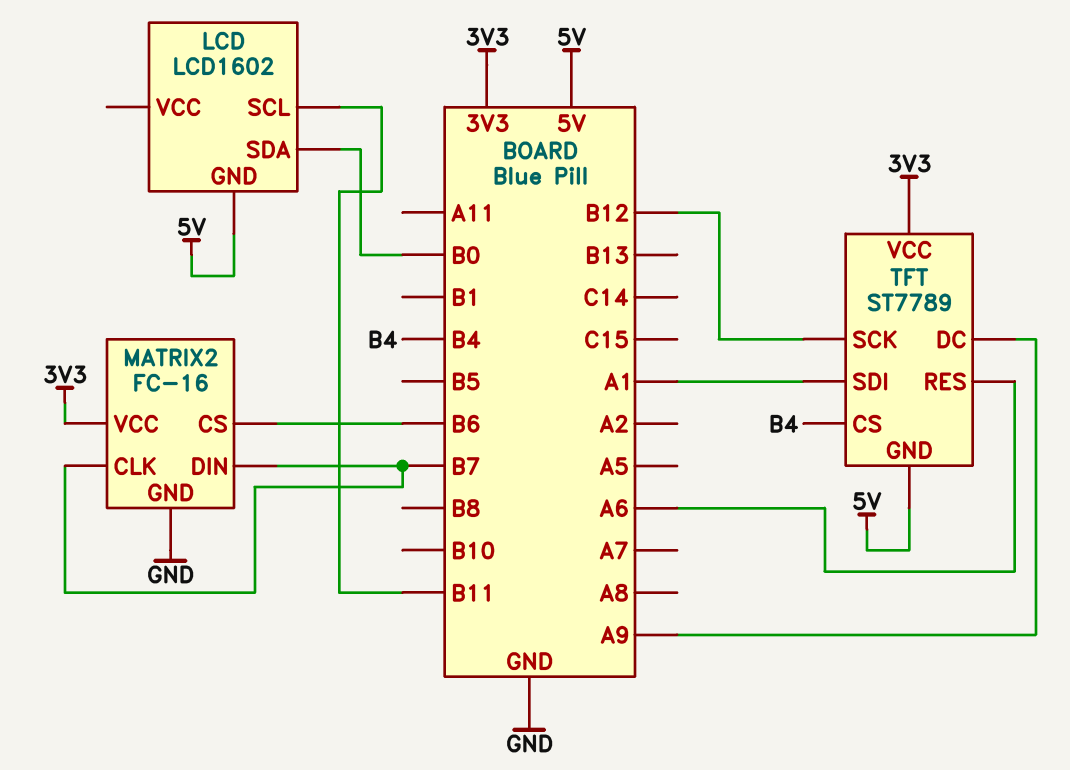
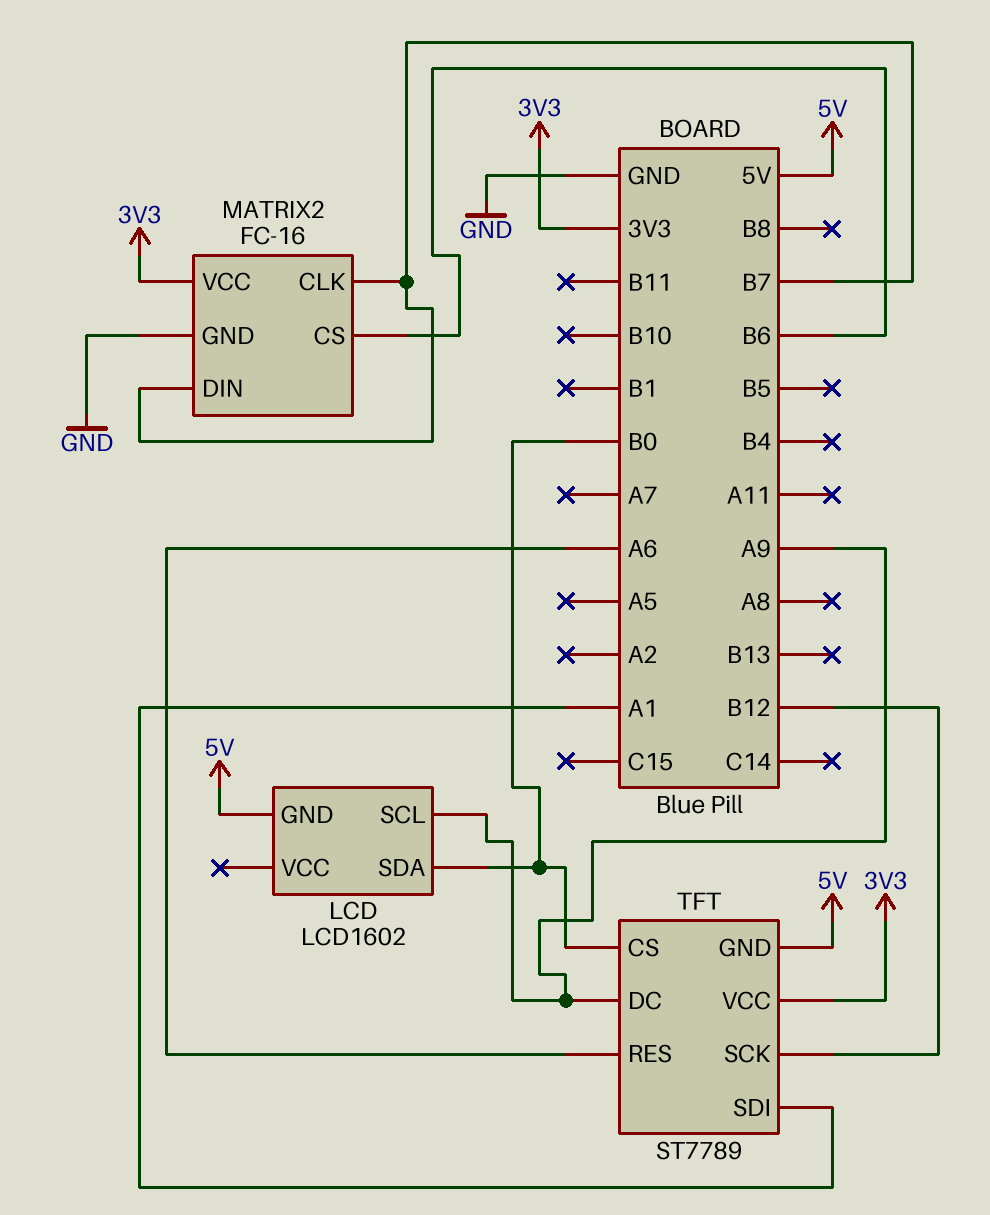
LCD pin SCL: B11 -> A9
TFT pin CS: B4 -> B0

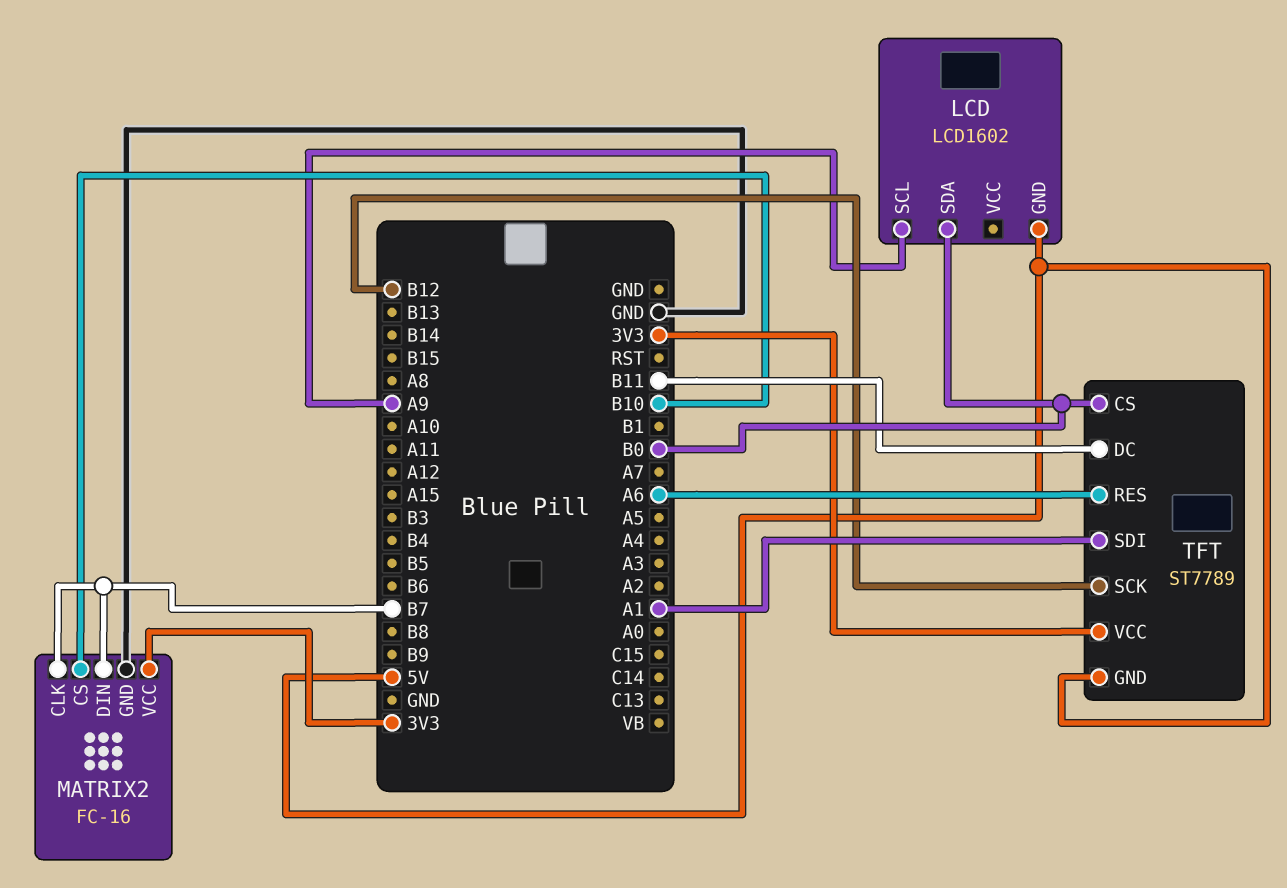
MATRIX2 pin CS: B6 -> B10
TFT pin DC: A9 -> B11

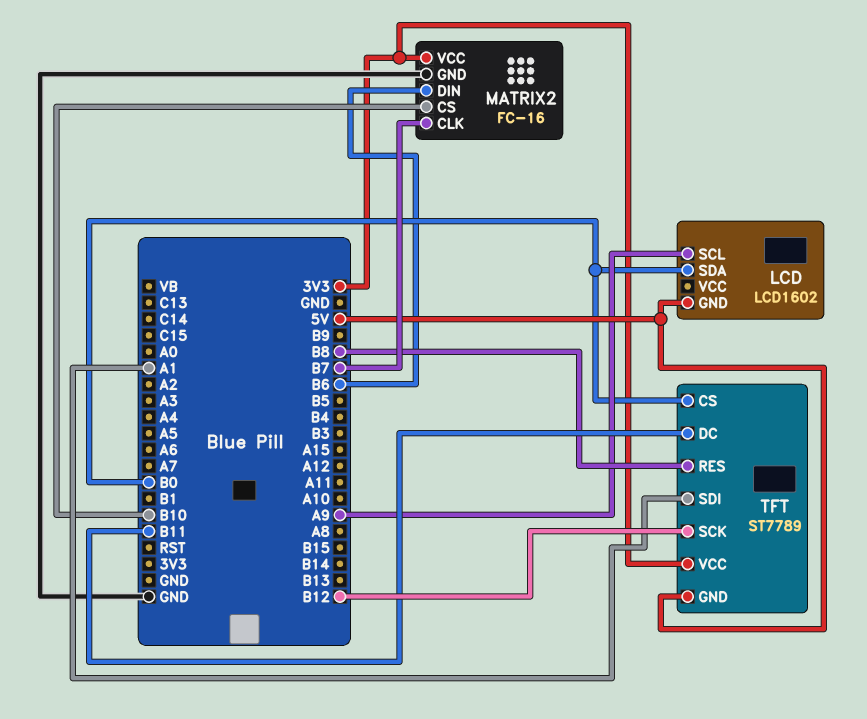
MATRIX2 pin DIN: B7 -> B6
TFT pin RES: A6 -> B8

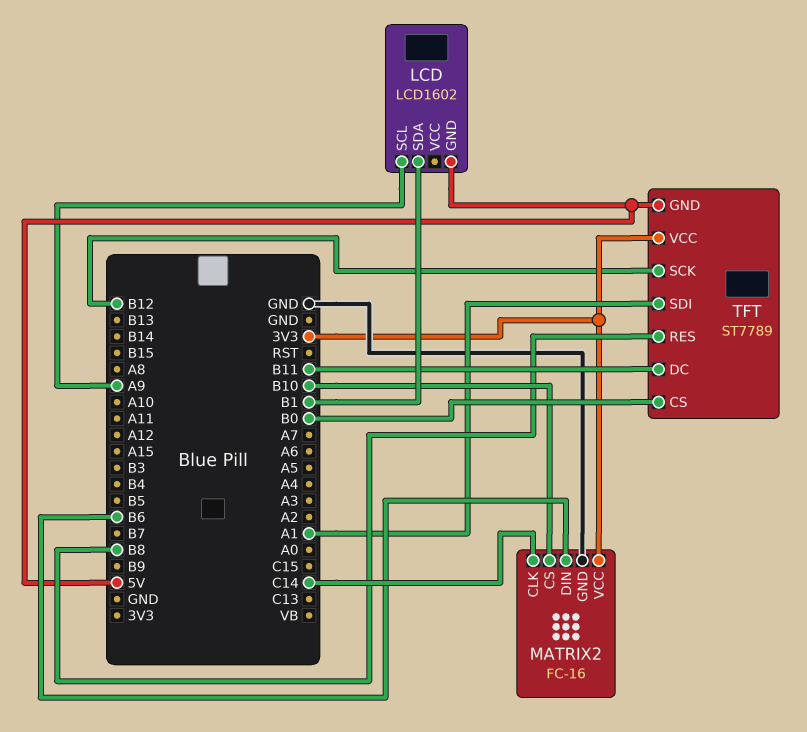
LCD pin SDA: B0 -> B1
MATRIX2 pin CLK: B7 -> C14

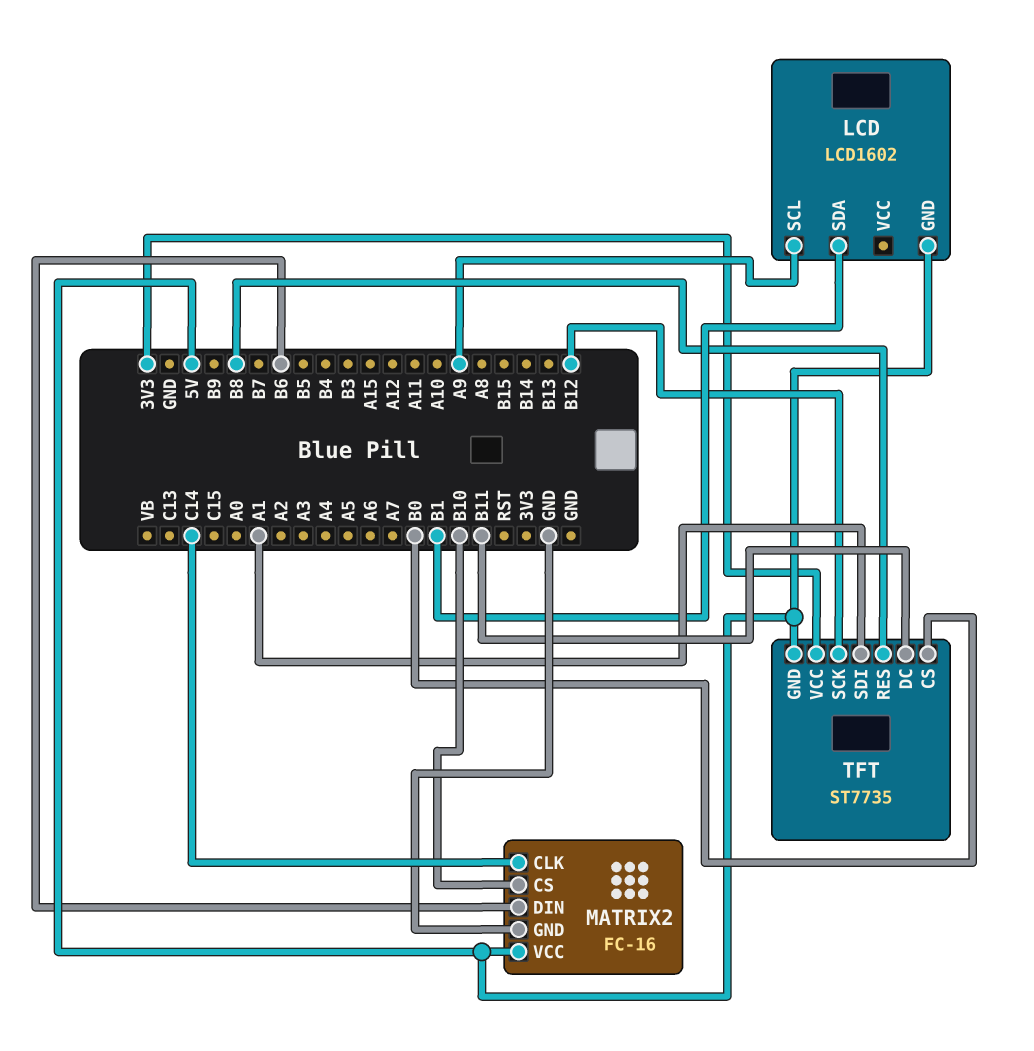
MATRIX2 pin VCC: 3V3 -> 5V
TFT: ST7789 -> ST7735

